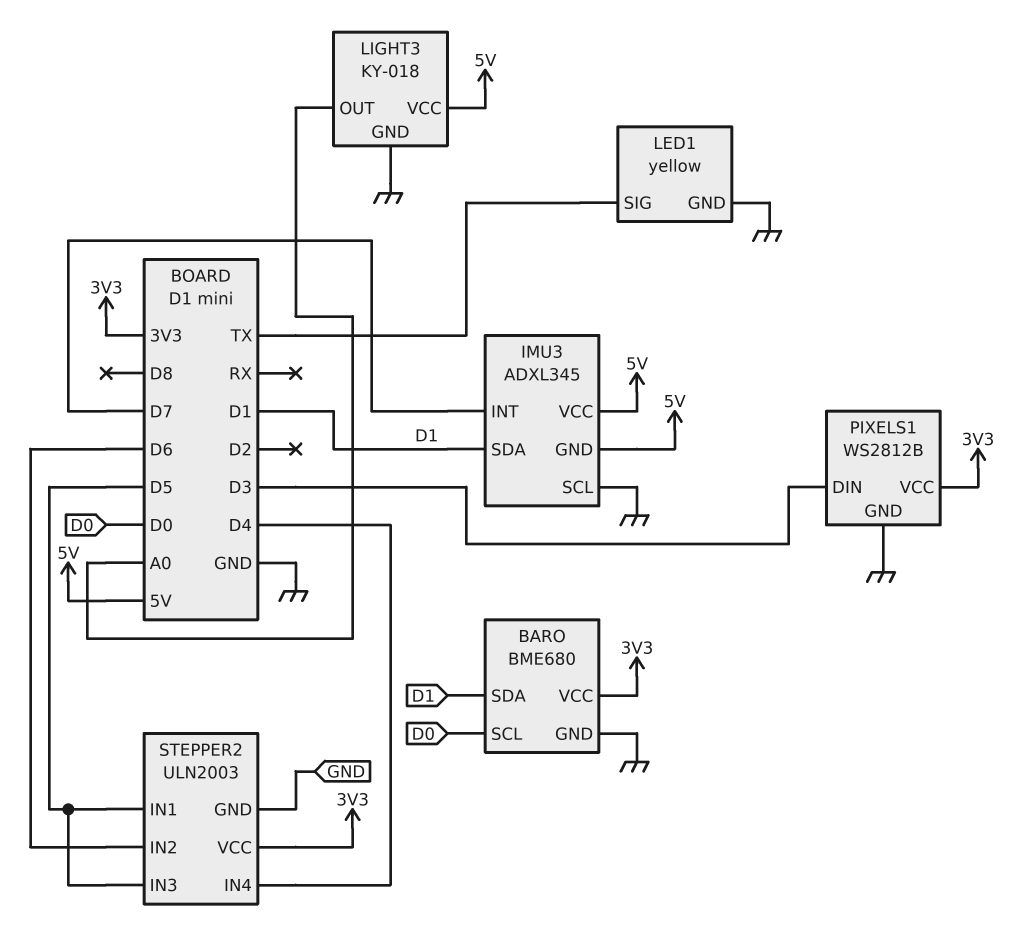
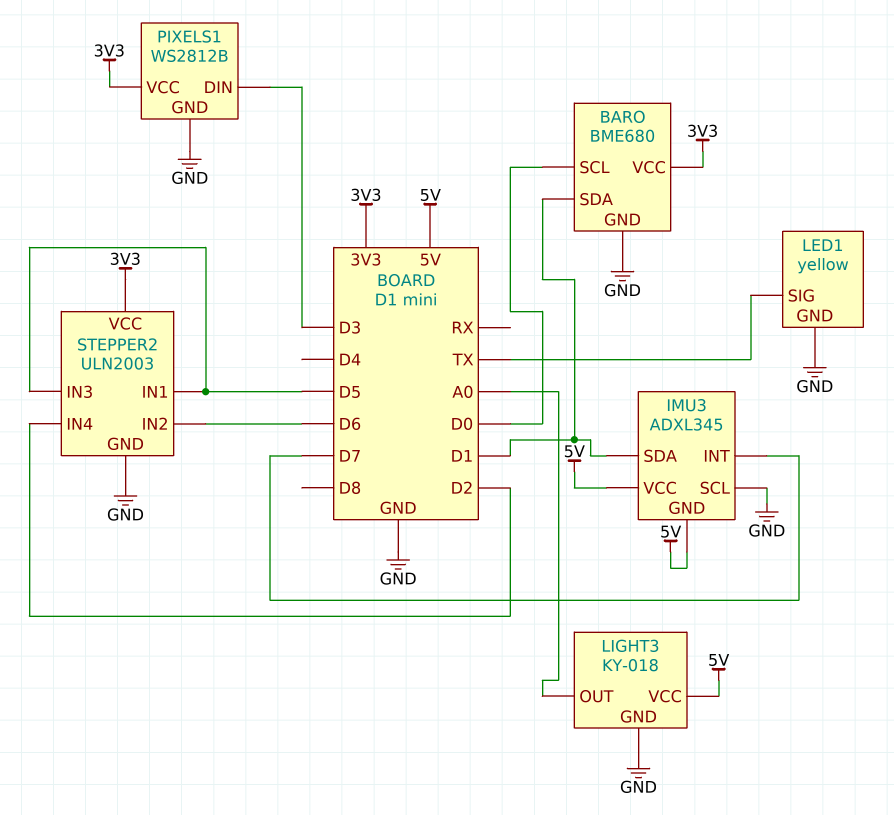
STEPPER2 pin IN4: D4 -> D2

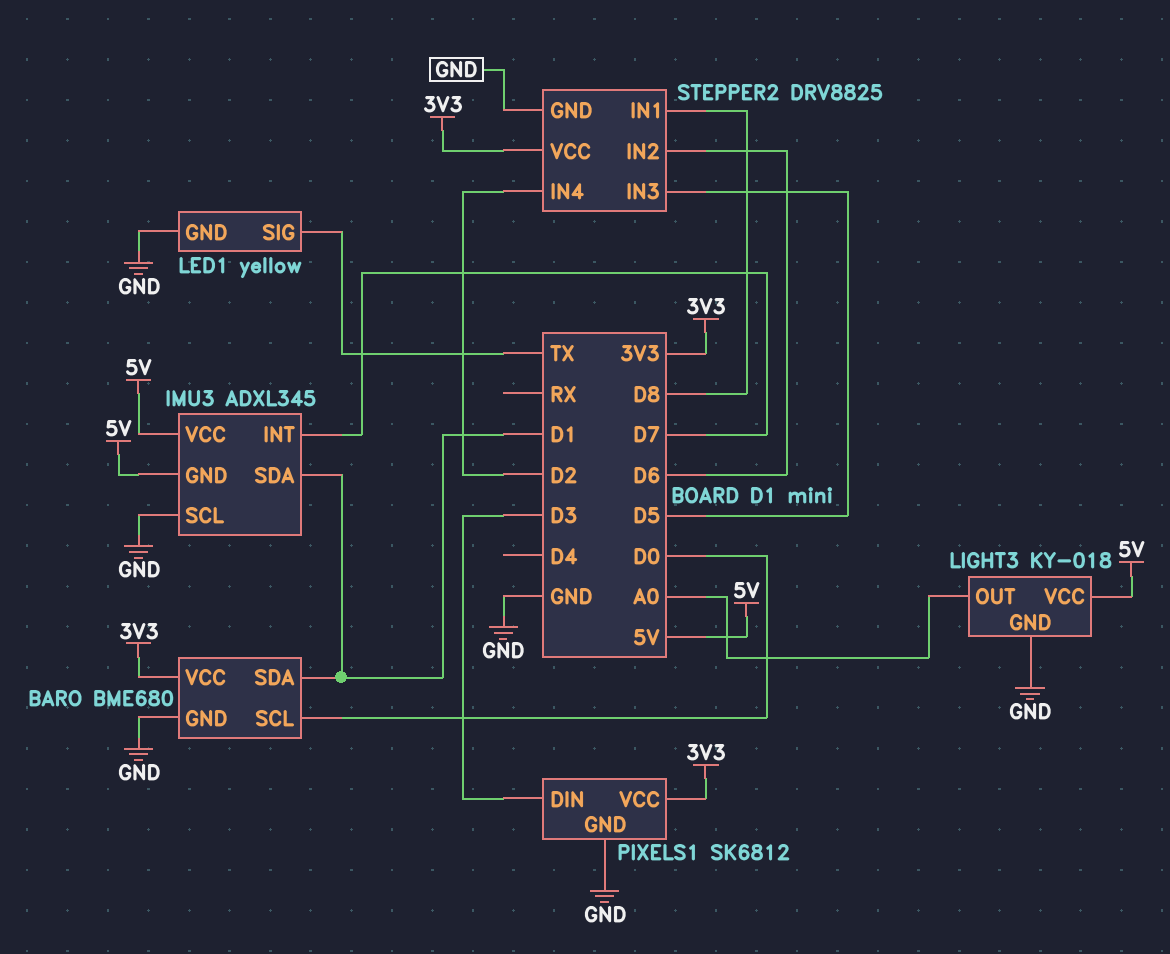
PIXELS1: WS2812B -> SK6812
STEPPER2: ULN2003 -> DRV8825
STEPPER2 pin IN1: D5 -> D8

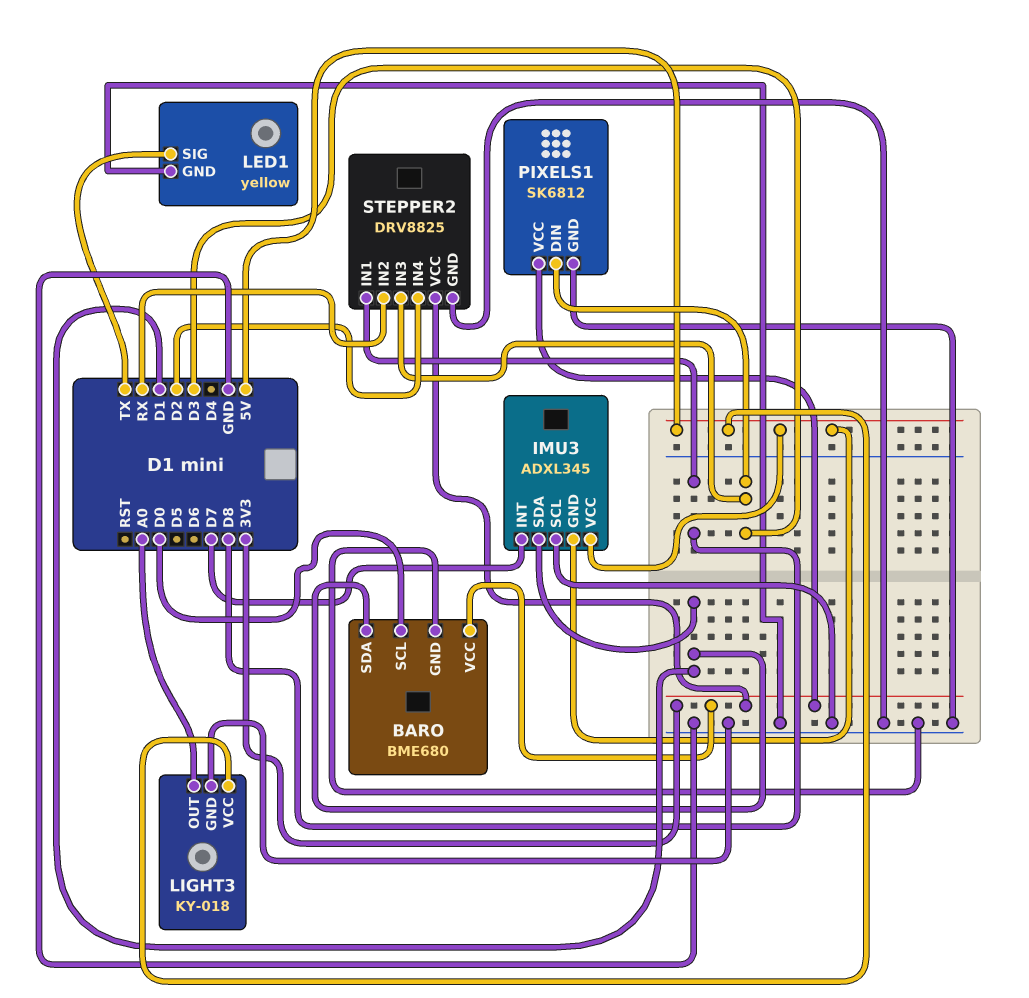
STEPPER2 pin IN2: D6 -> RX
STEPPER2 pin IN3: D5 -> D3

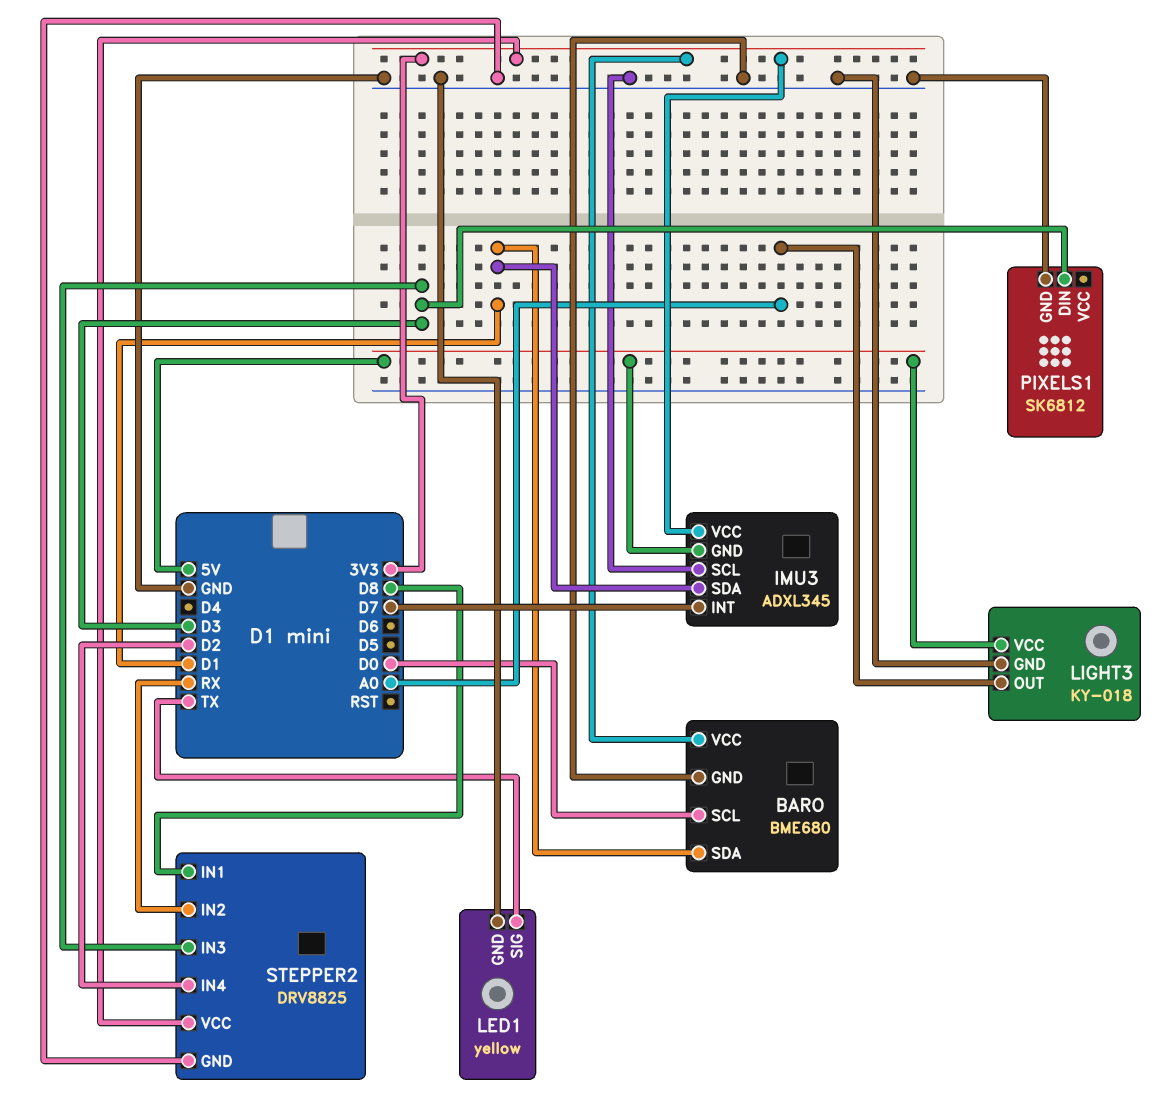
IMU3 pin VCC: 5V -> 3V3
PIXELS1 pin VCC: 3V3 -> none

